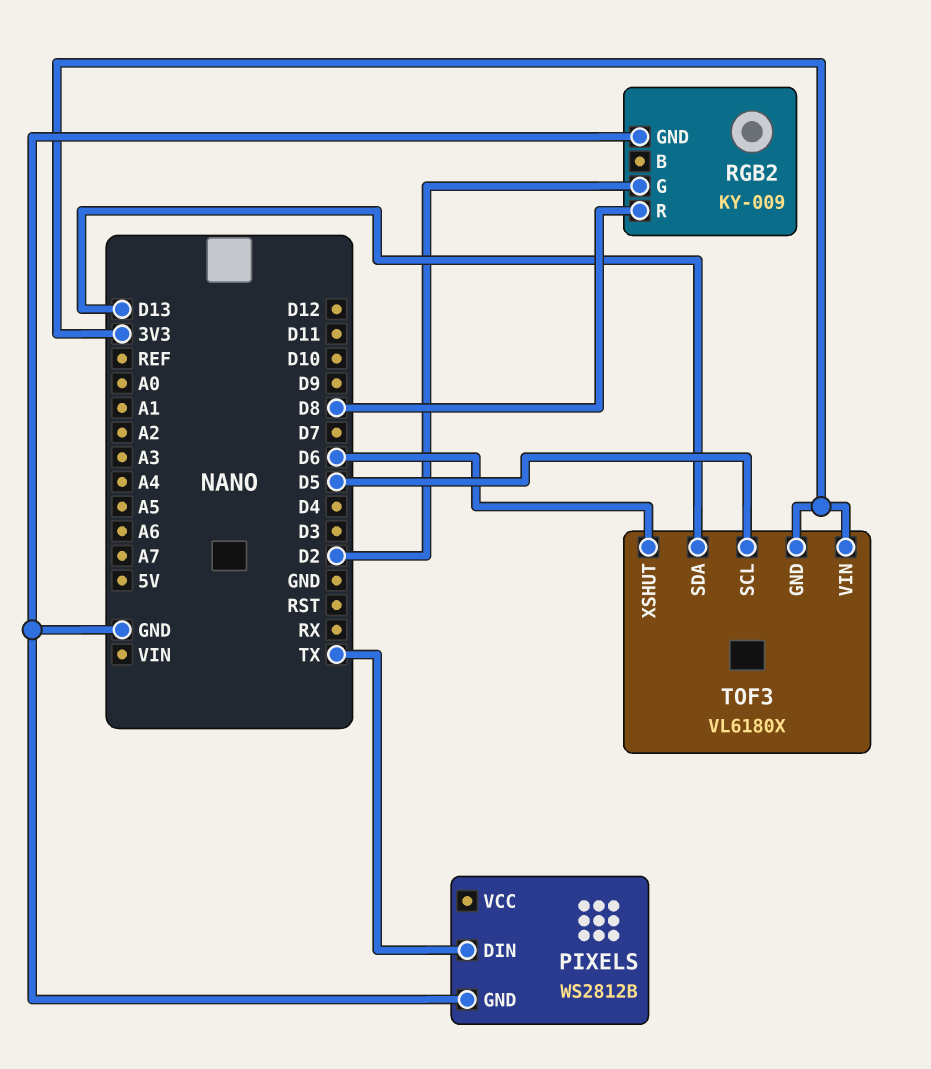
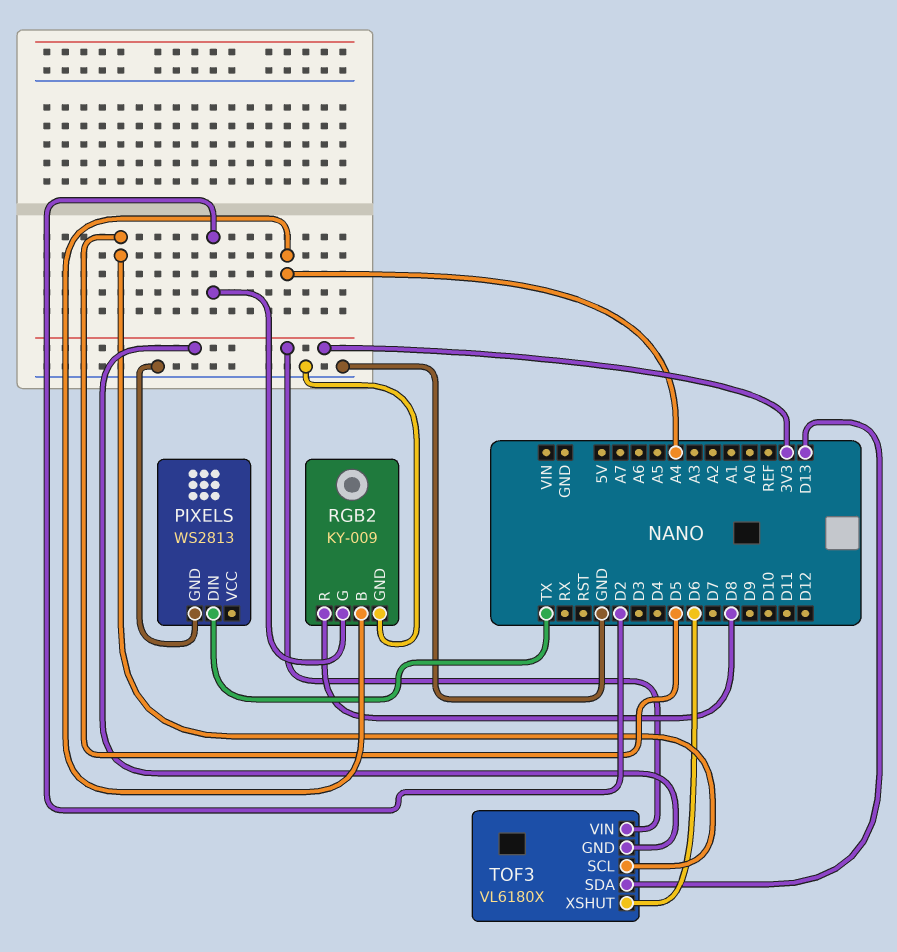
PIXELS: WS2812B -> WS2813
RGB2 pin B: none -> A4

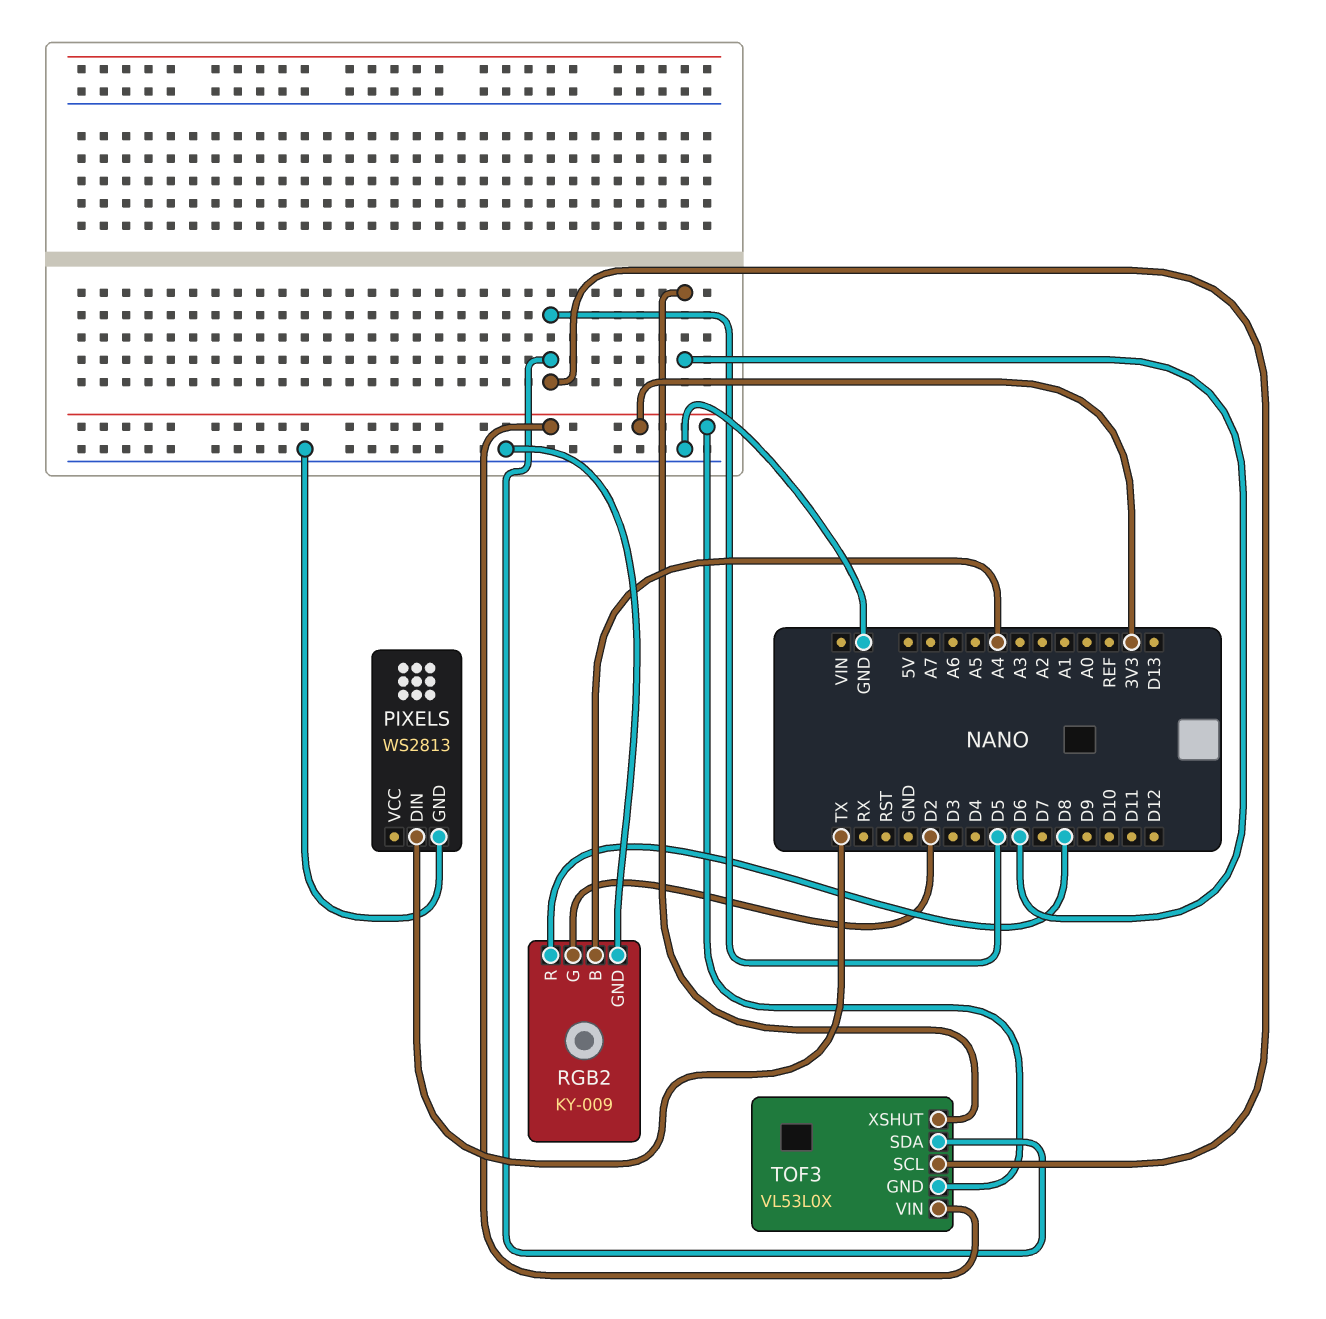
TOF3: VL6180X -> VL53L0X
TOF3 pin SDA: D13 -> D5

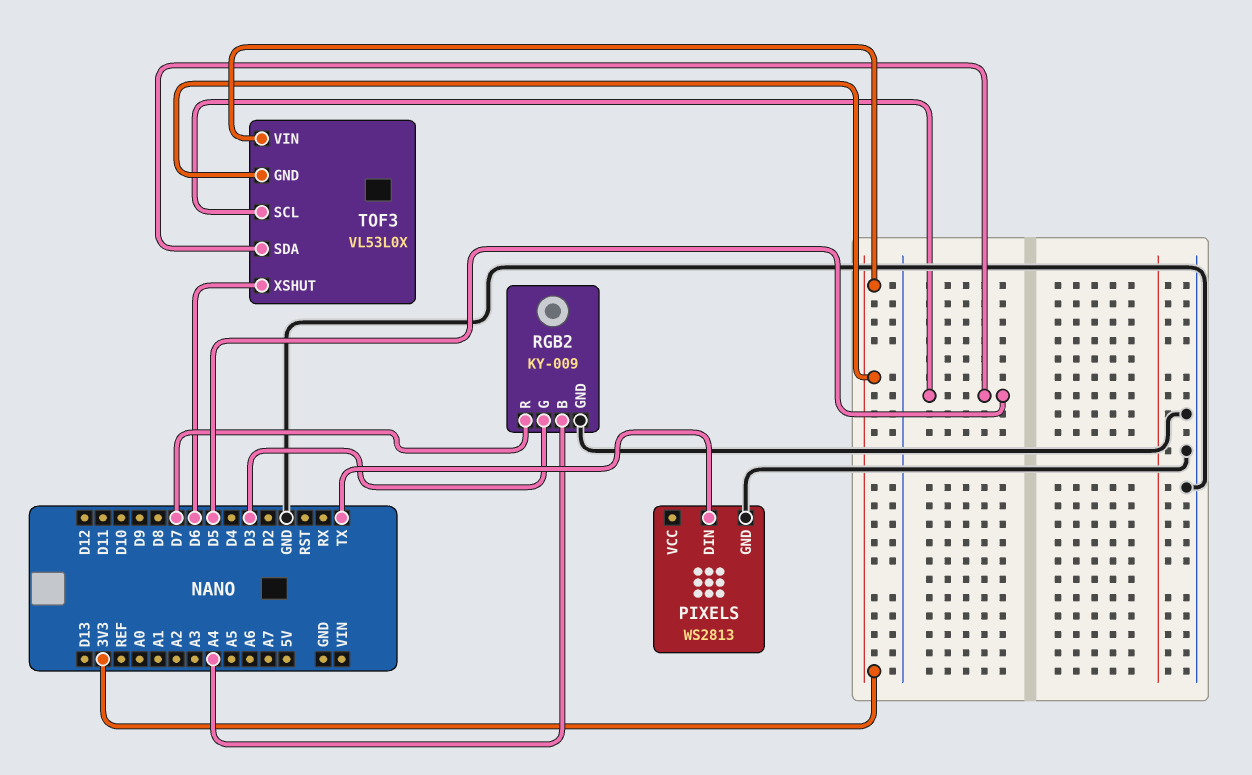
RGB2 pin G: D2 -> D3
RGB2 pin R: D8 -> D7

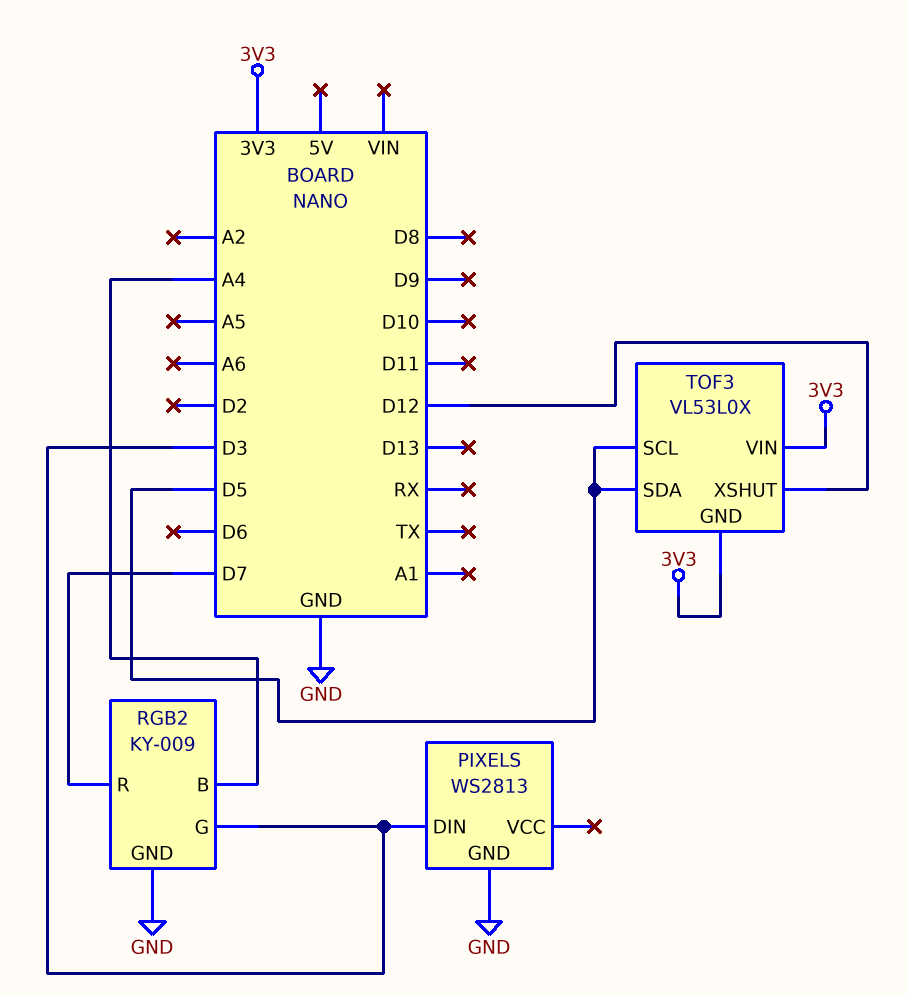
PIXELS pin DIN: TX -> D3
TOF3 pin XSHUT: D6 -> D12

